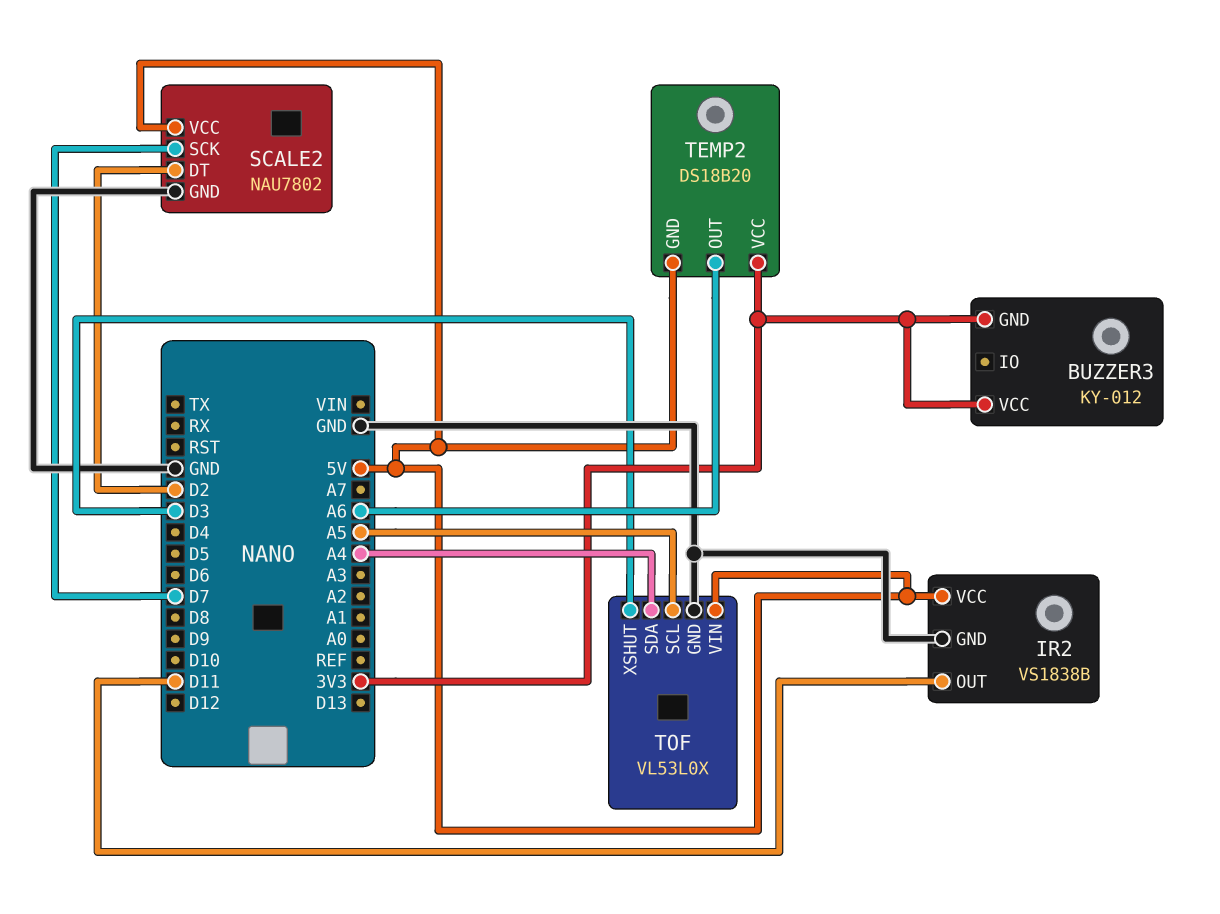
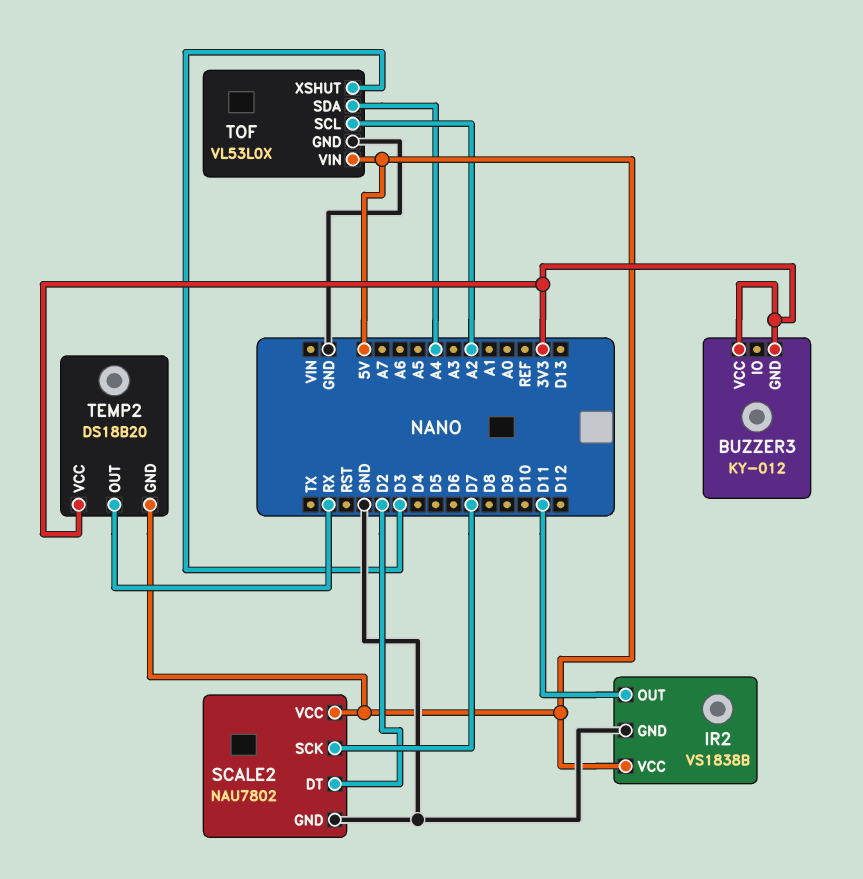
TEMP2 pin OUT: A6 -> RX
TOF pin SCL: A5 -> A2

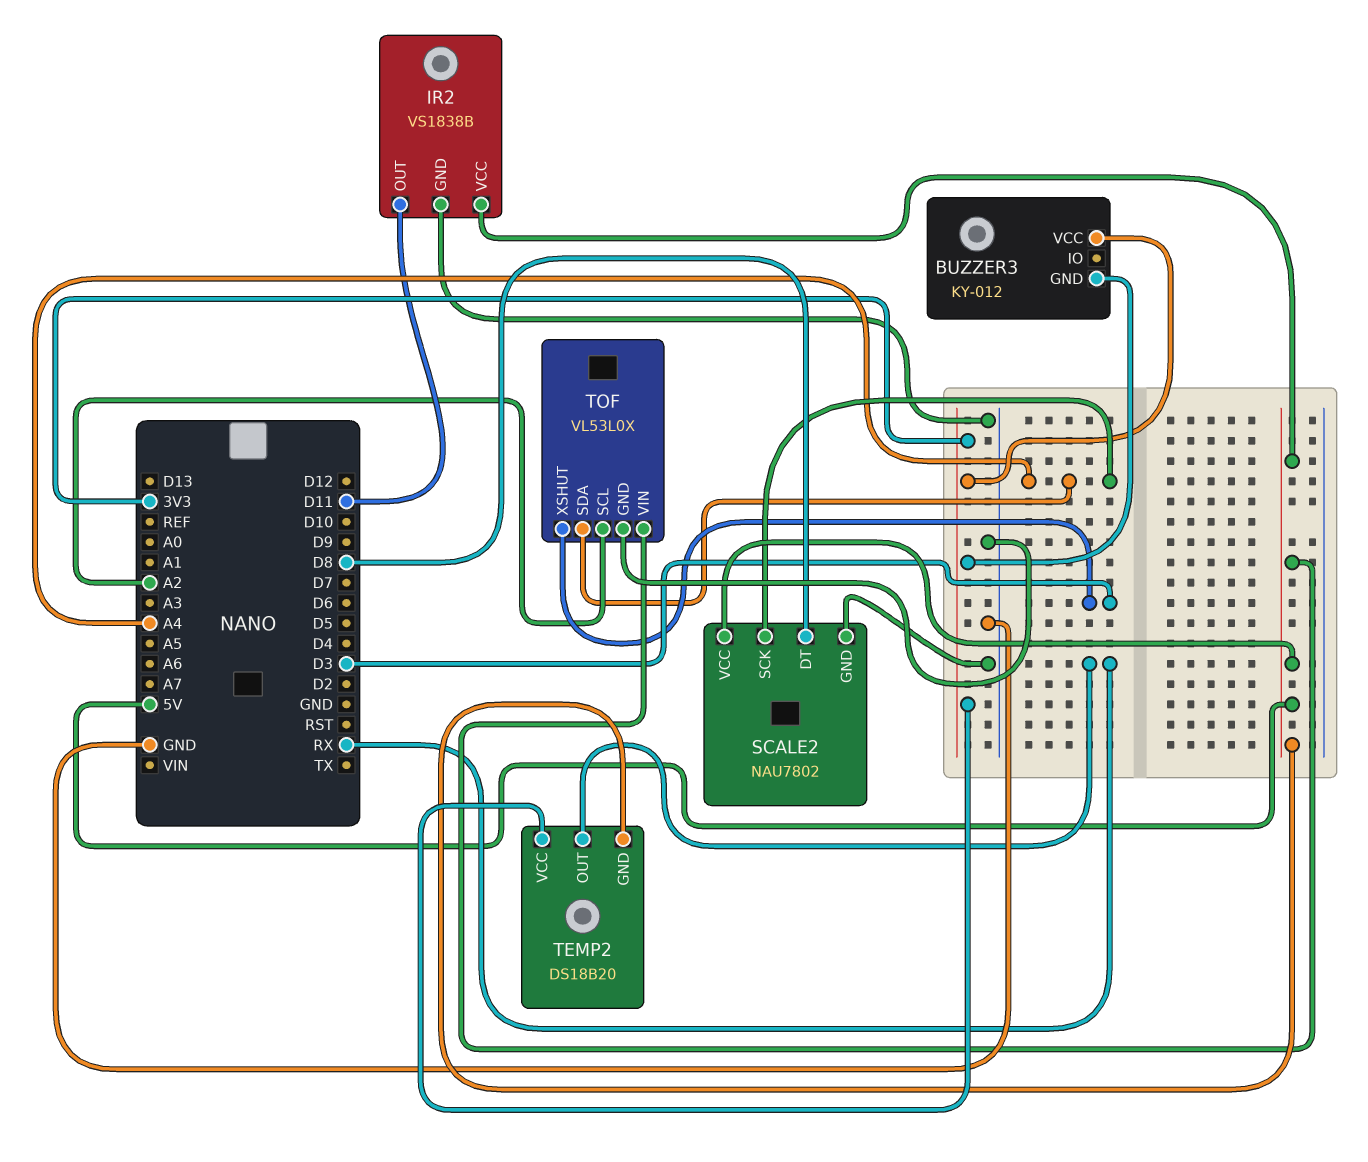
SCALE2 pin DT: D2 -> D8
SCALE2 pin SCK: D7 -> A4

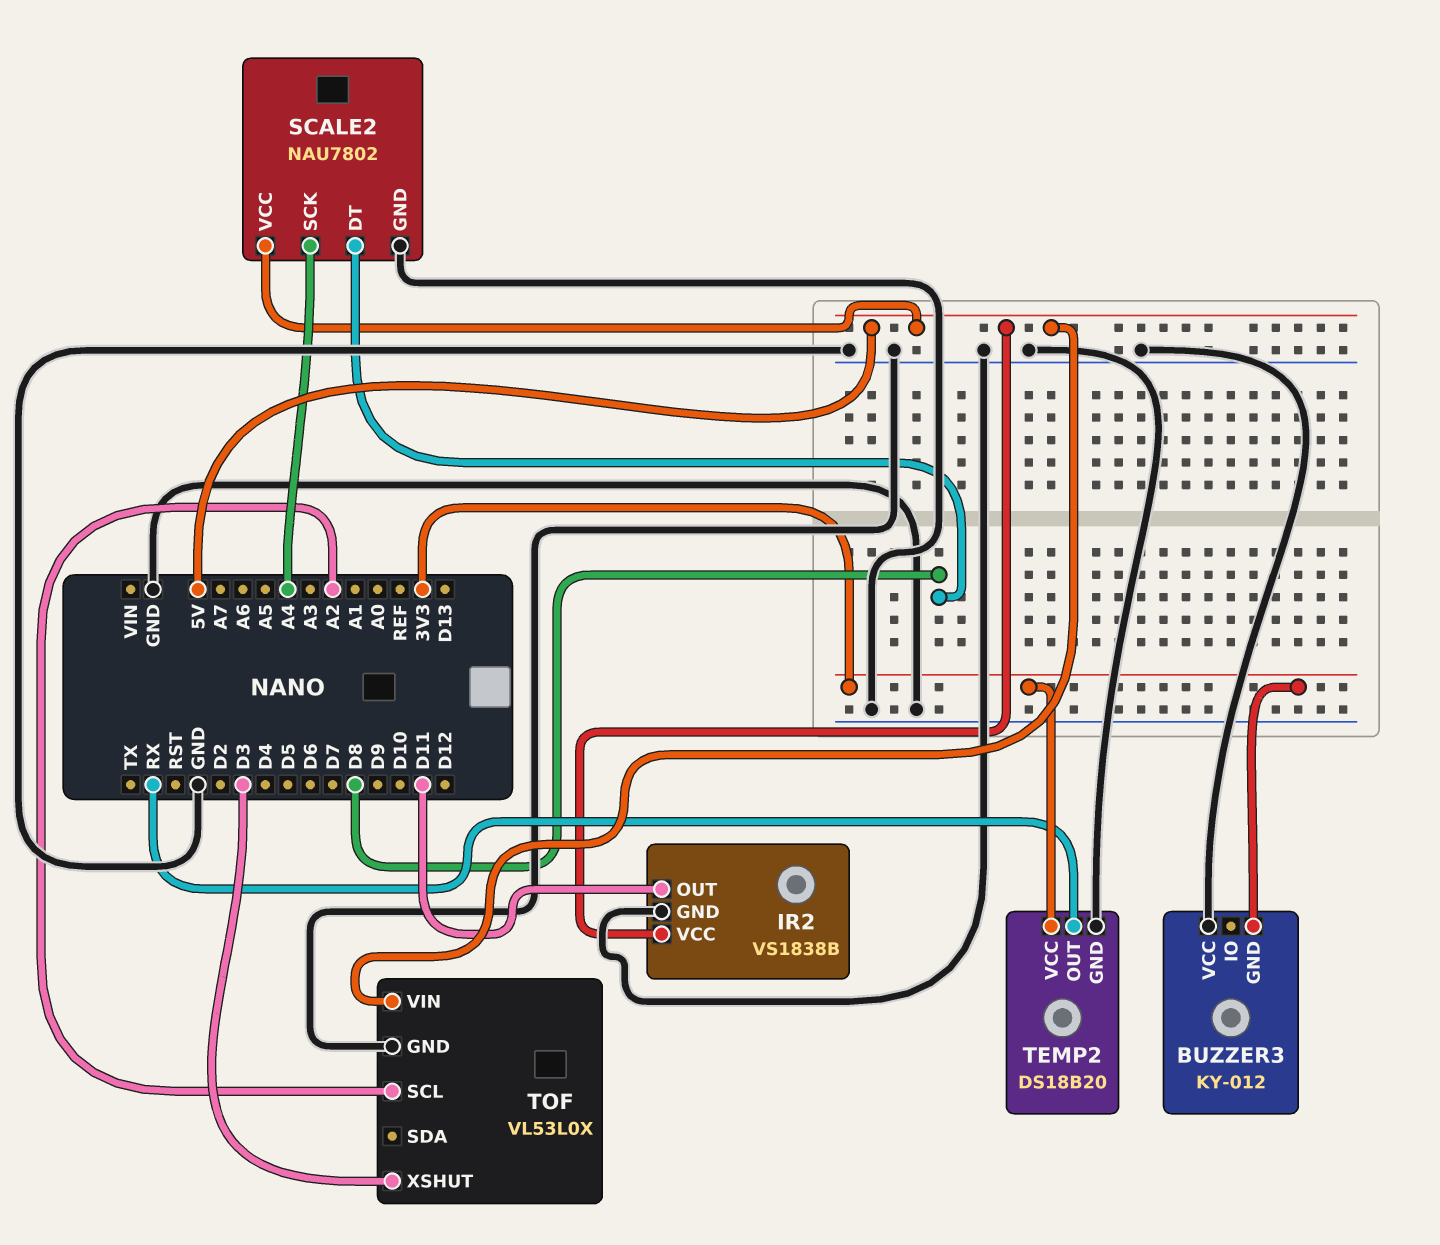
BUZZER3 pin VCC: 3V3 -> GND
TEMP2 pin GND: 5V -> GND
TOF pin SDA: A4 -> none

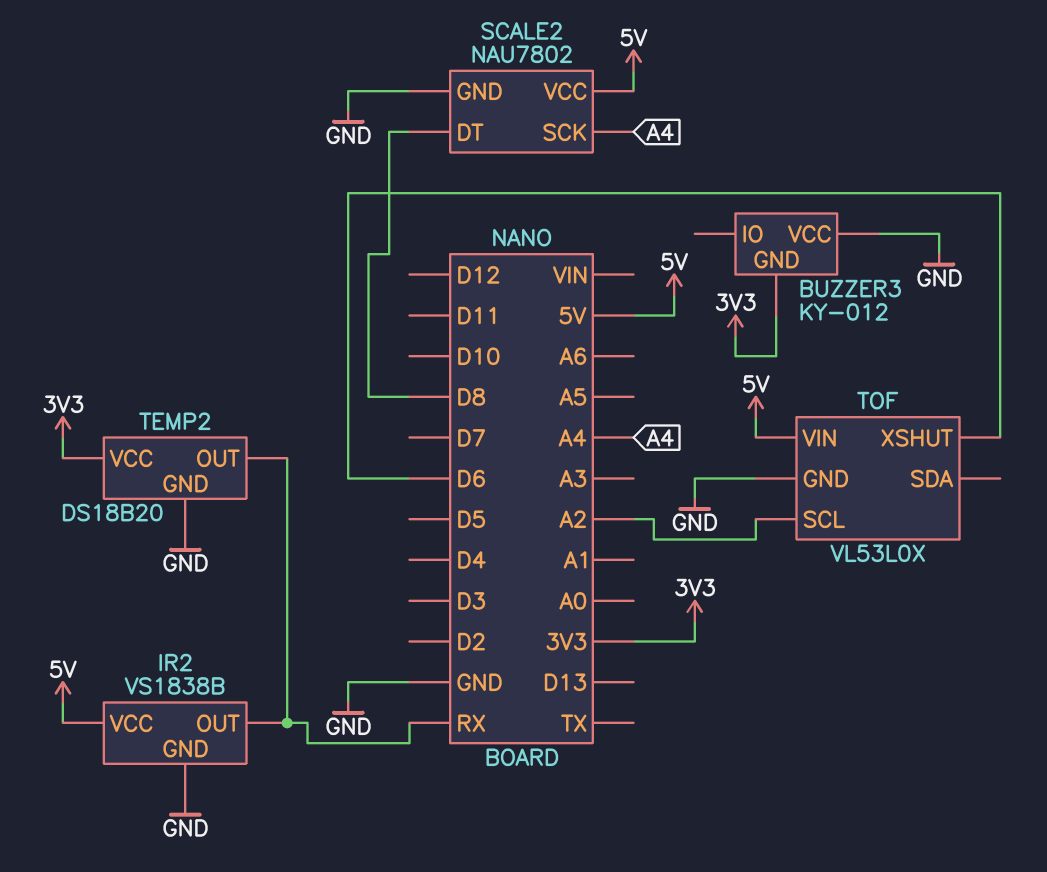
IR2 pin OUT: D11 -> RX
TOF pin XSHUT: D3 -> D6

